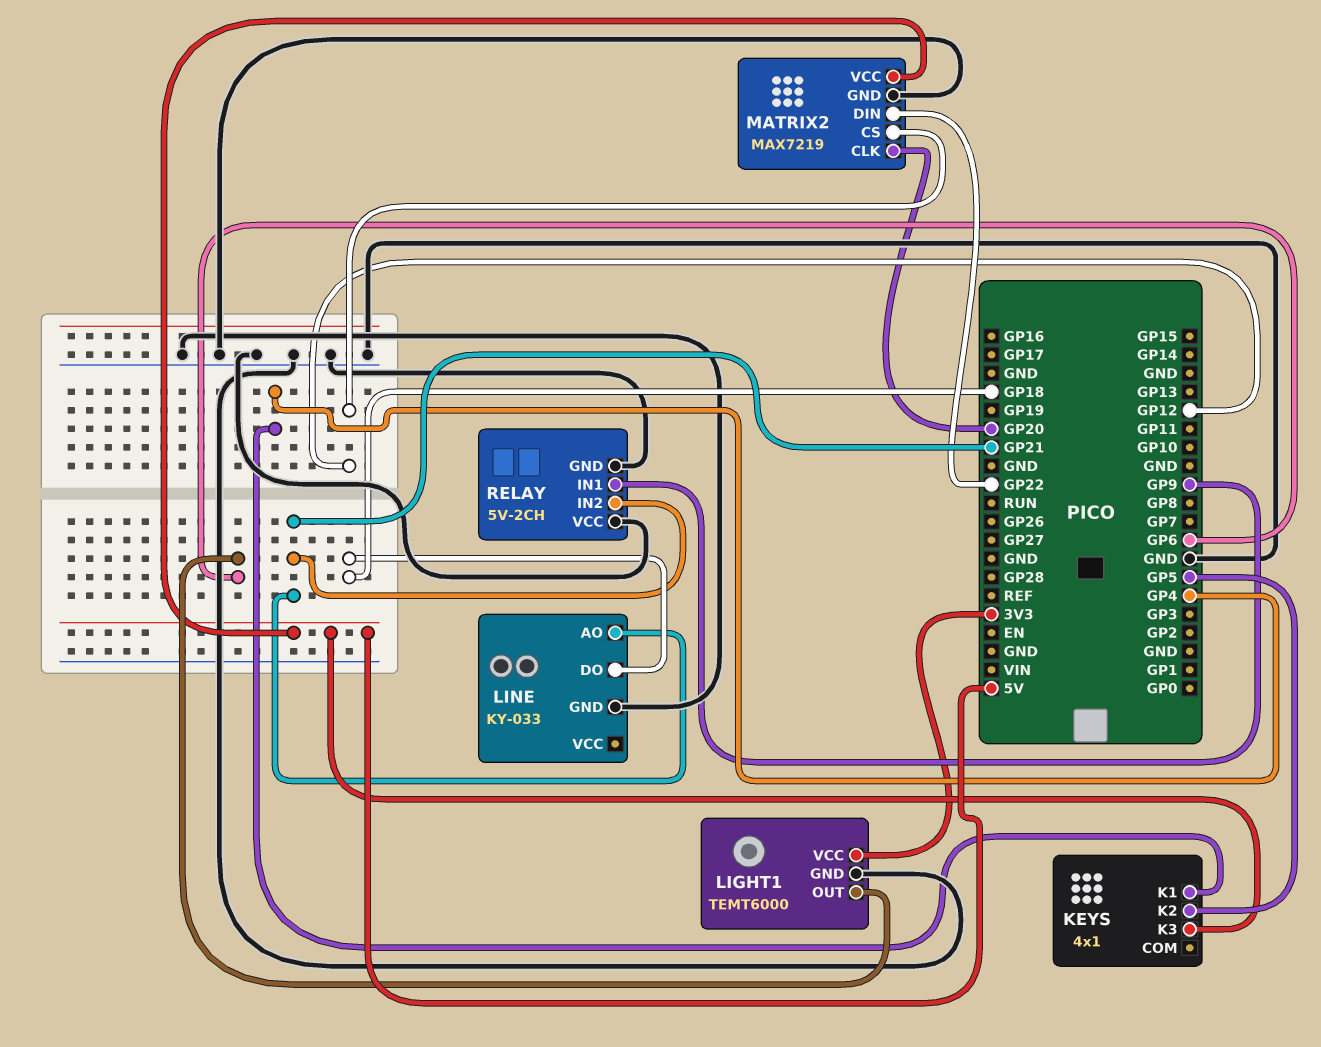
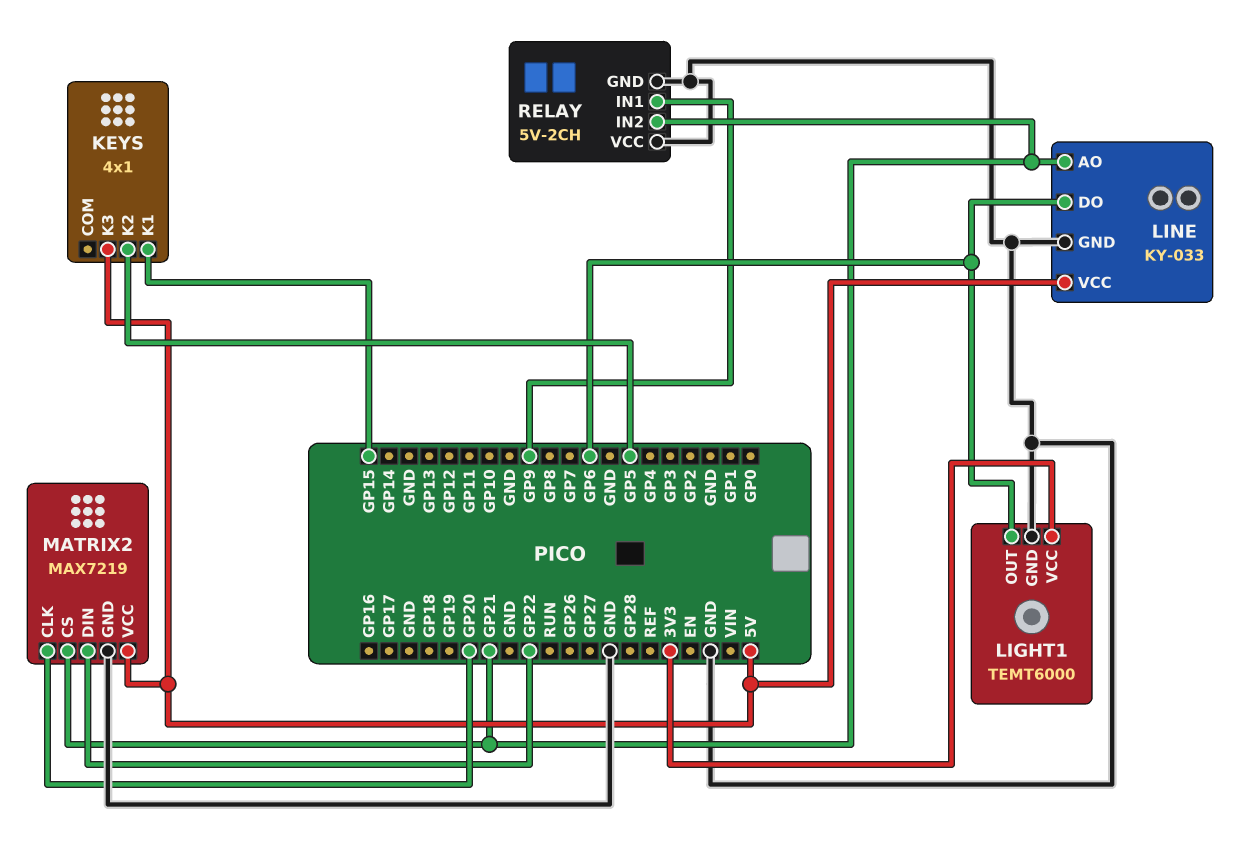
KEYS pin K1: GP4 -> GP15
LINE pin DO: GP18 -> GP6
LINE pin VCC: none -> 5V
MATRIX2 pin CS: GP12 -> GP21

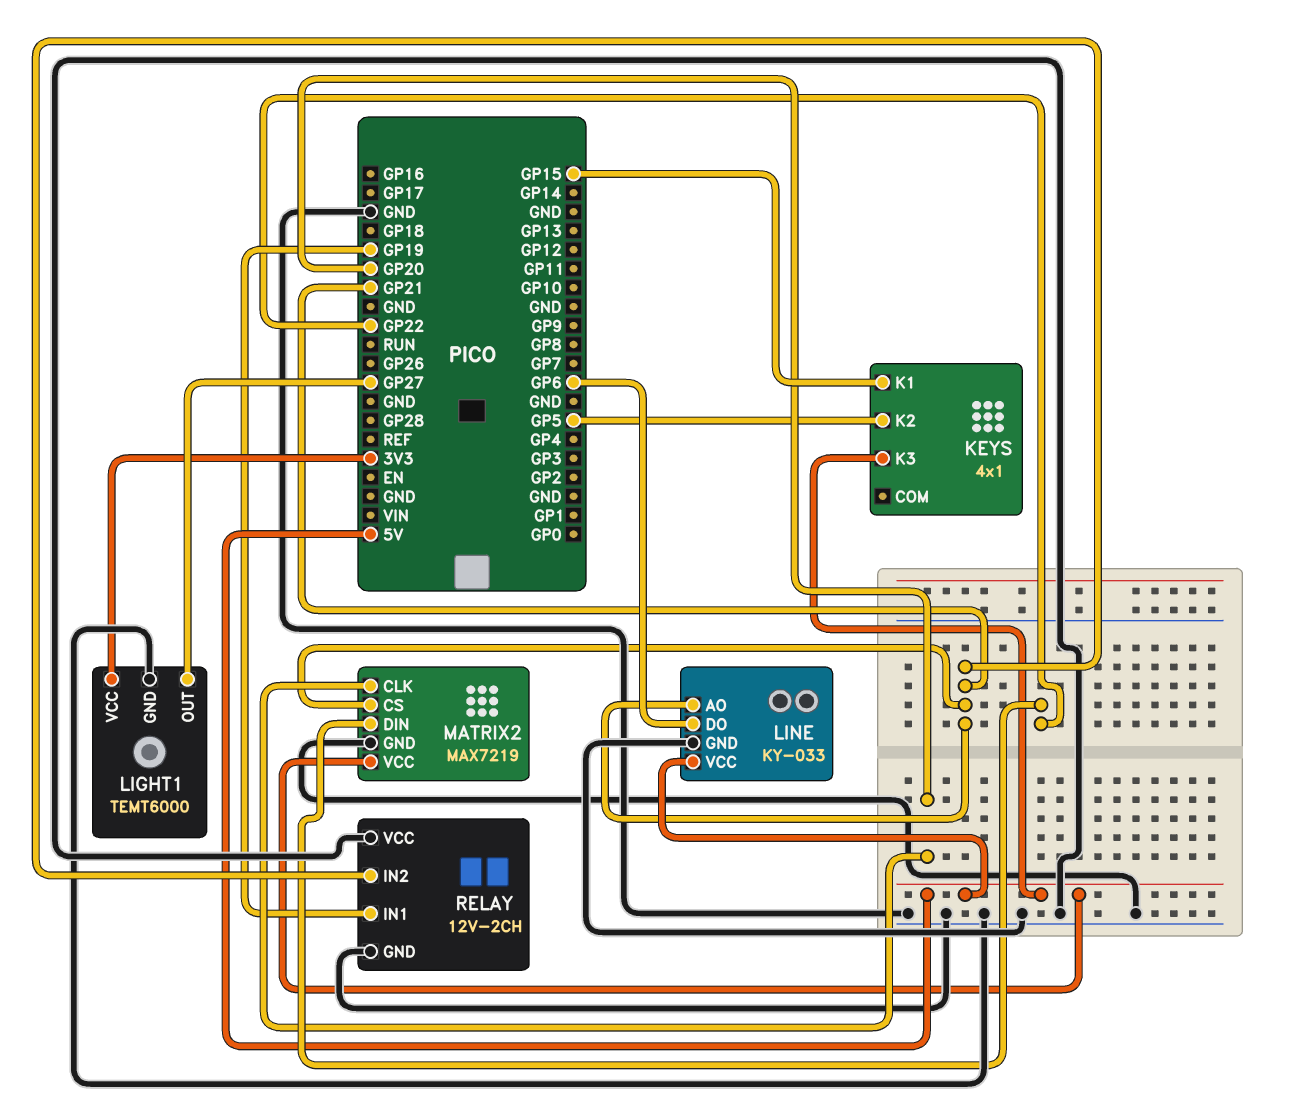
LIGHT1 pin OUT: GP6 -> GP27
RELAY: 5V-2CH -> 12V-2CH
RELAY pin IN1: GP9 -> GP19

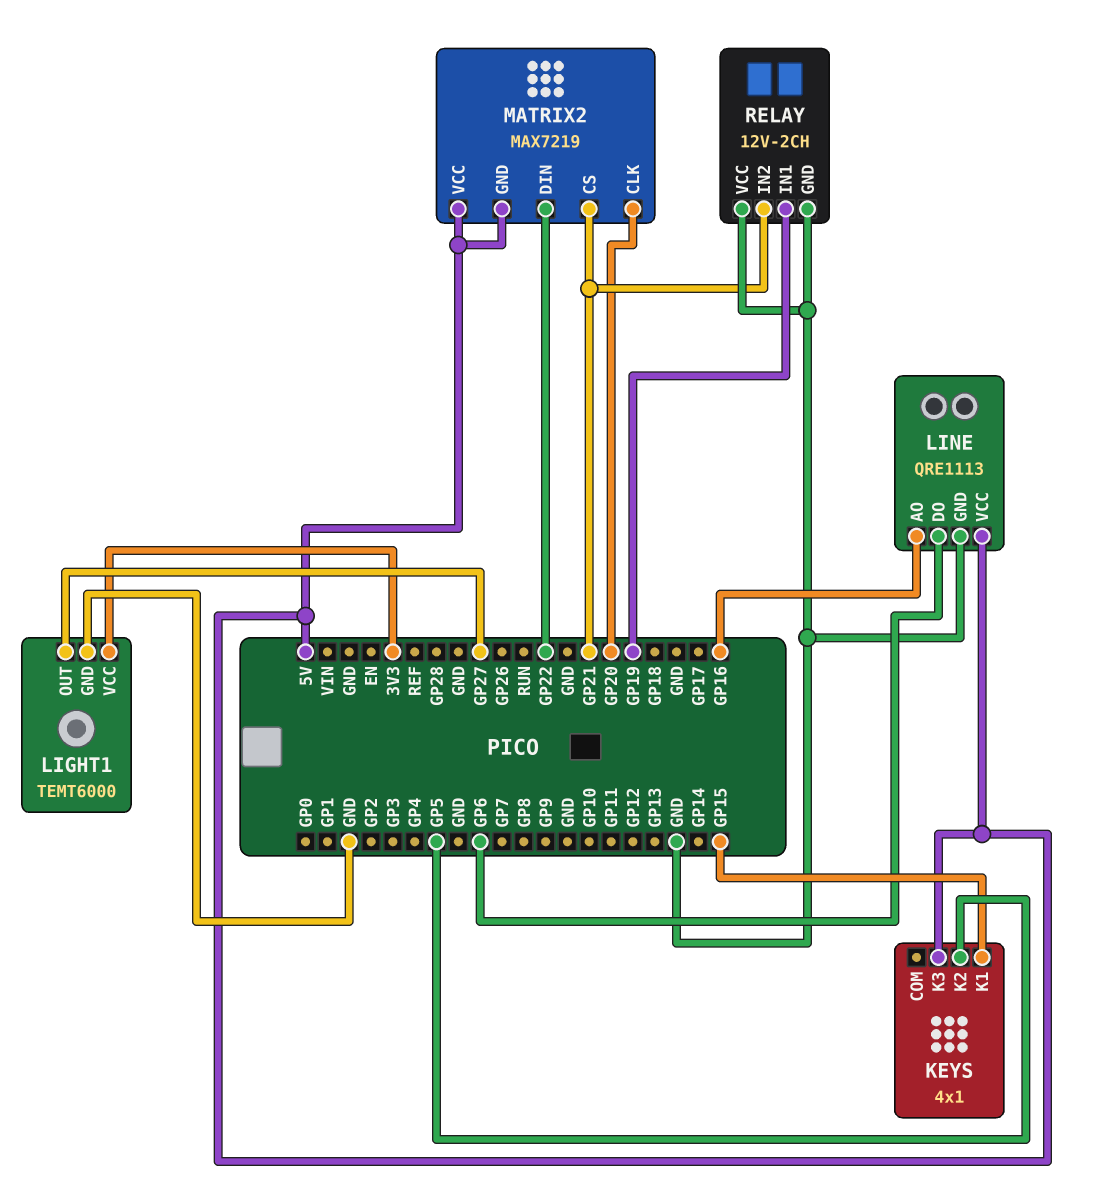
LINE: KY-033 -> QRE1113
LINE pin AO: GP21 -> GP16
MATRIX2 pin GND: GND -> 5V

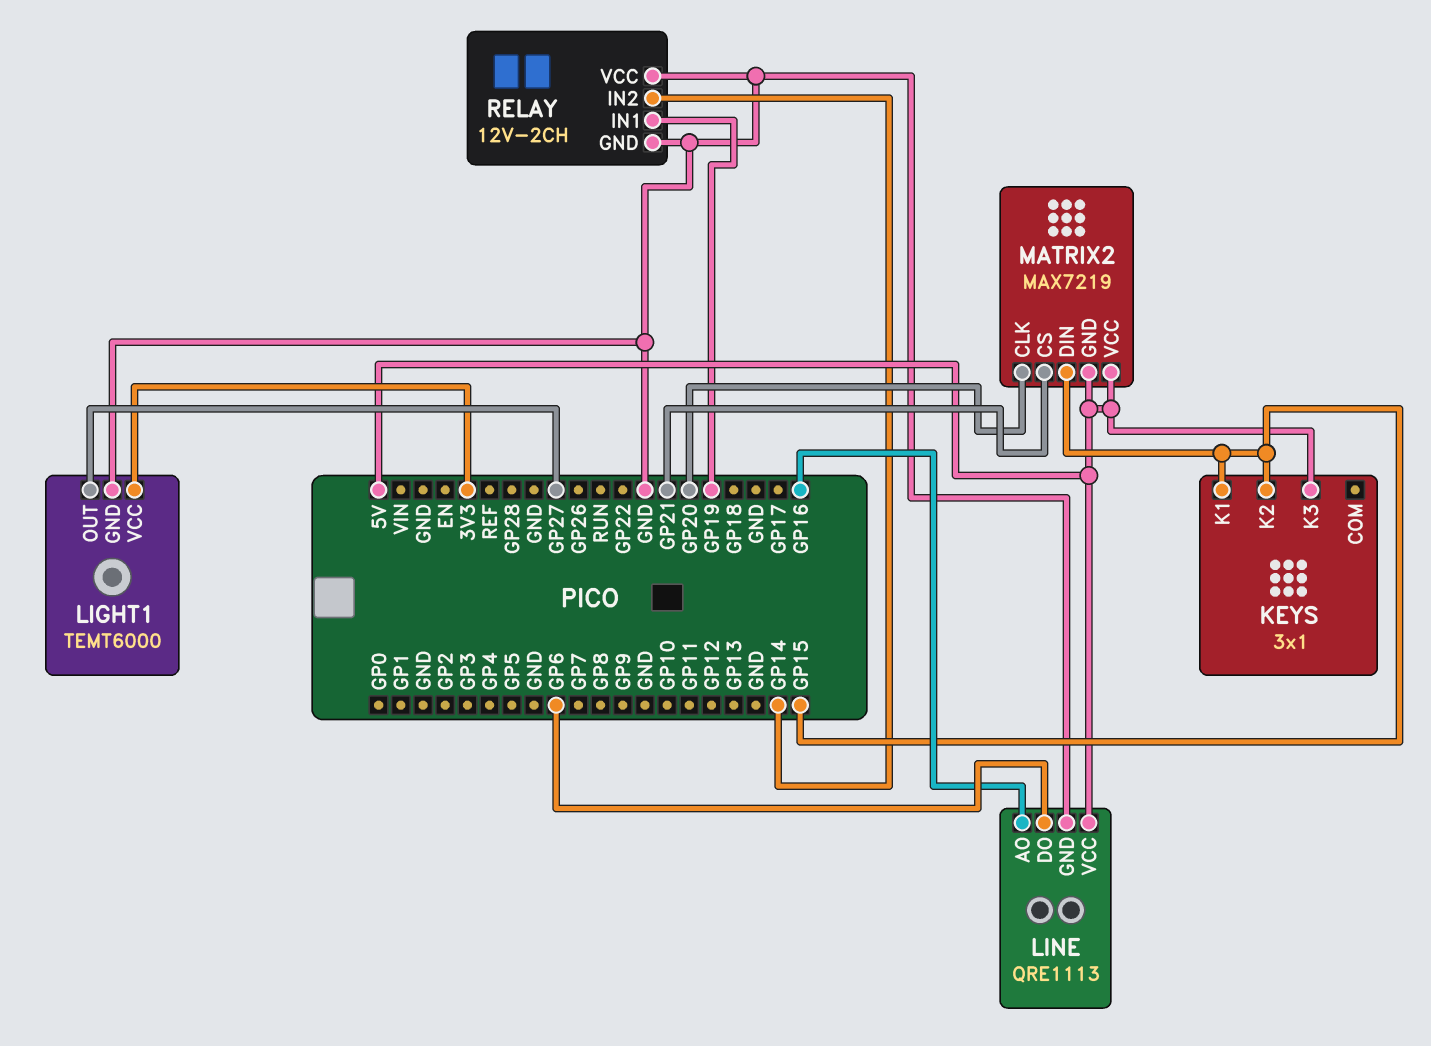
KEYS: 4x1 -> 3x1
KEYS pin K2: GP5 -> GP15
MATRIX2 pin DIN: GP22 -> GP15
RELAY pin IN2: GP21 -> GP14

